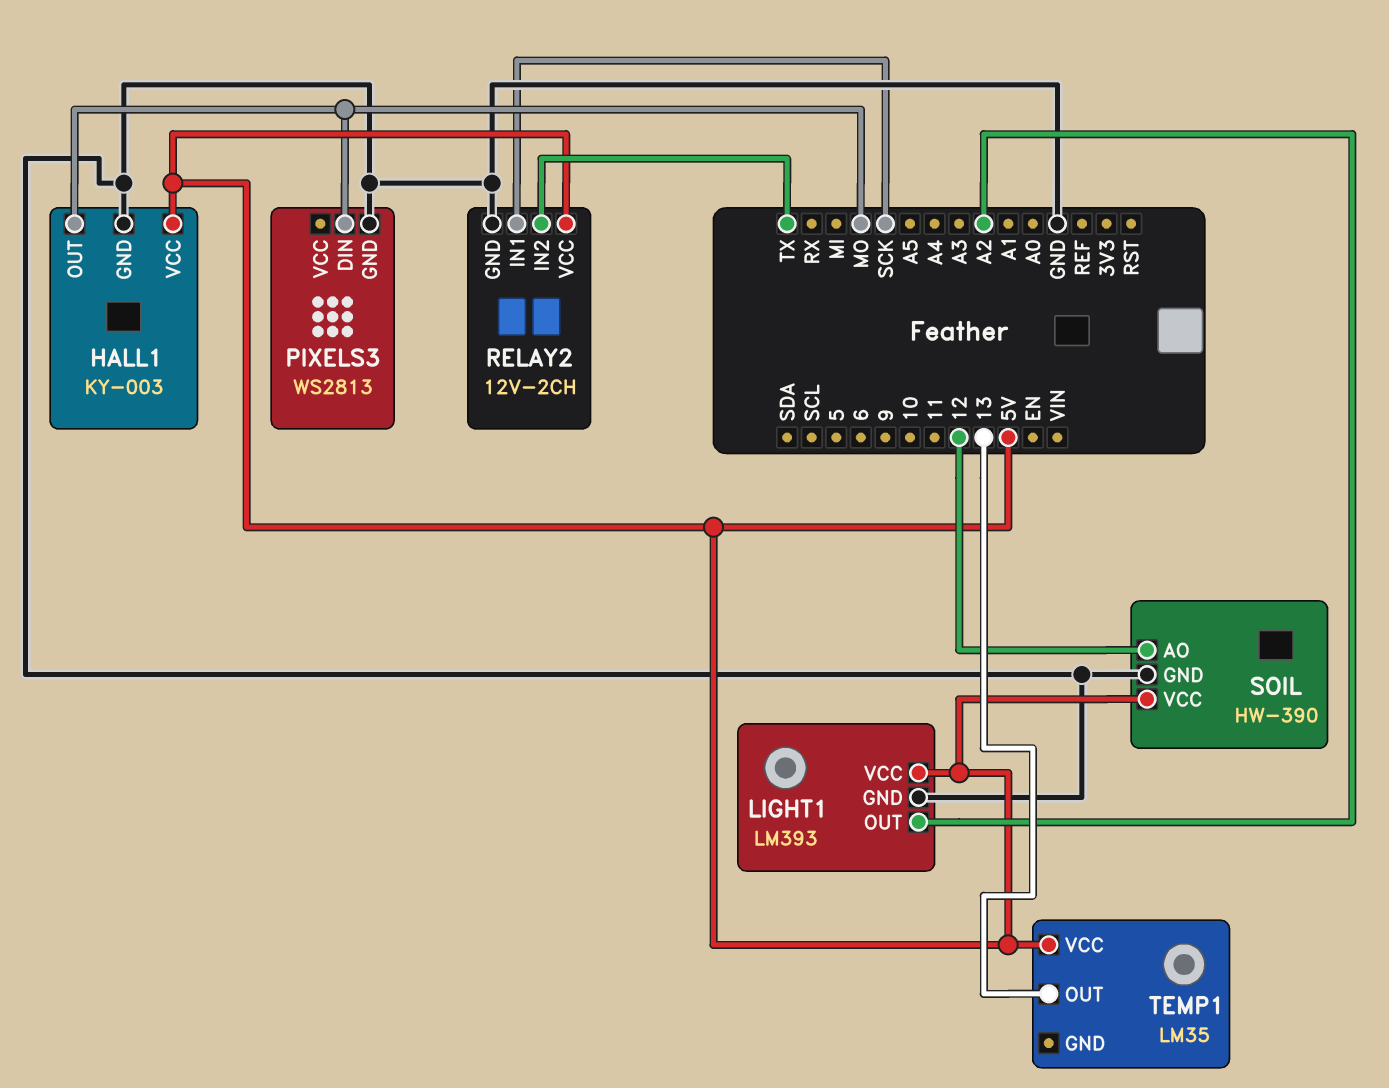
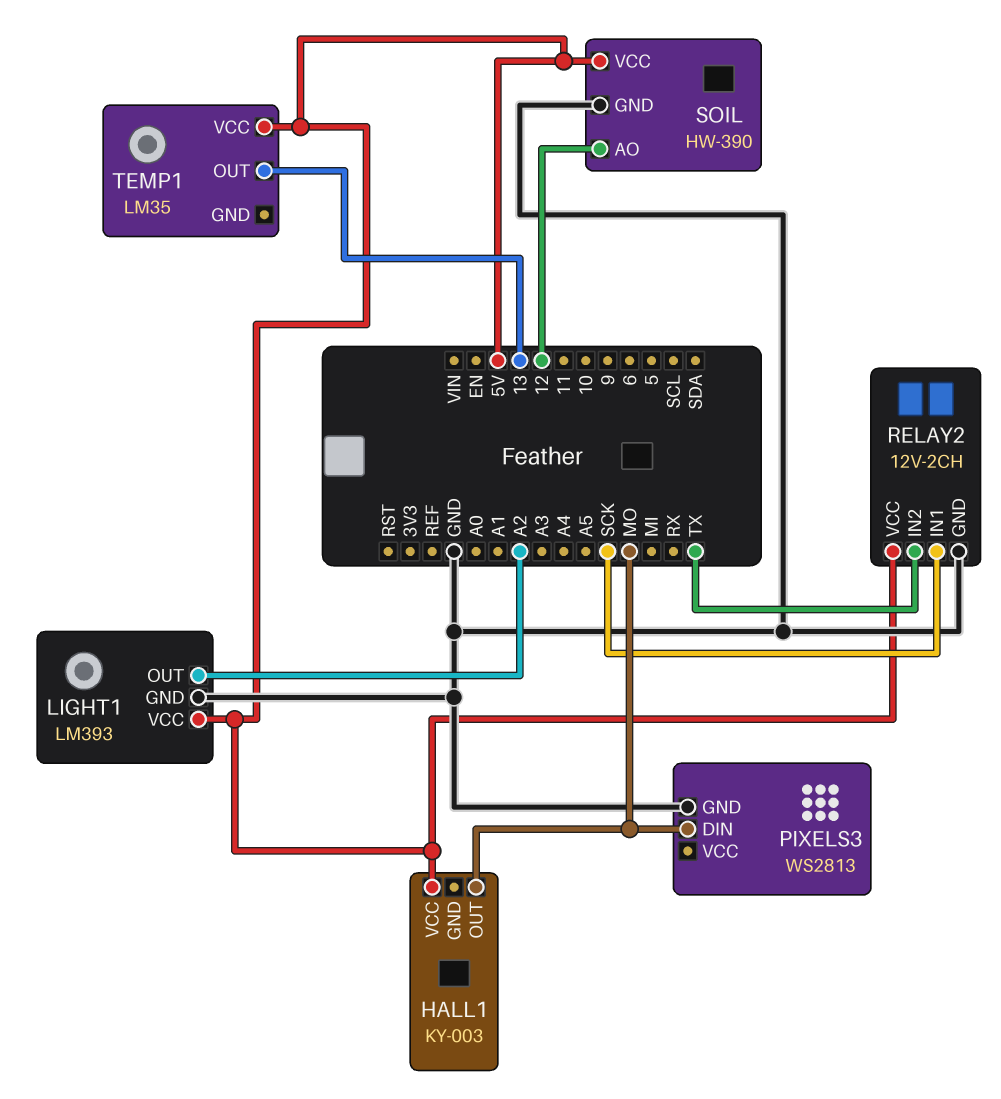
HALL1 pin GND: GND -> none

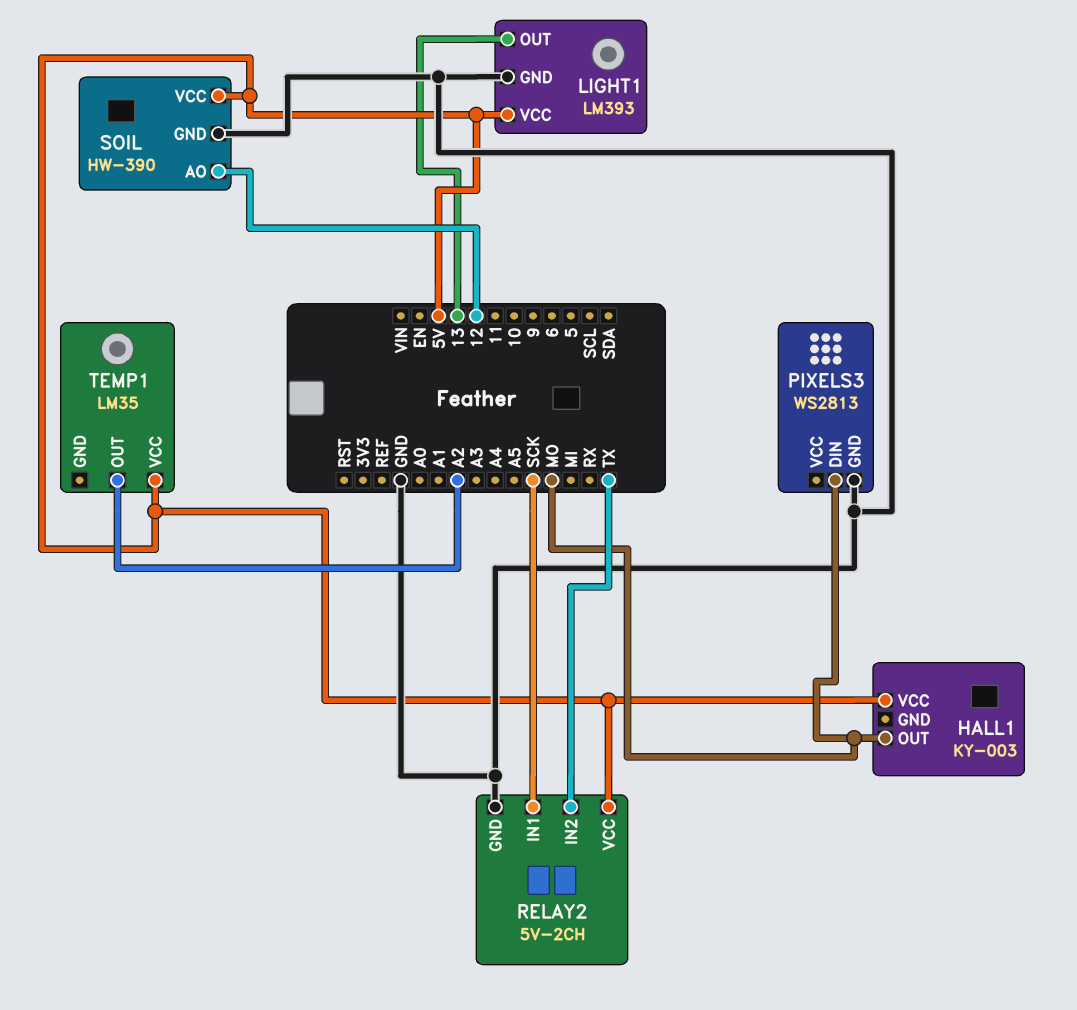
LIGHT1 pin OUT: A2 -> 13
RELAY2: 12V-2CH -> 5V-2CH
TEMP1 pin OUT: 13 -> A2

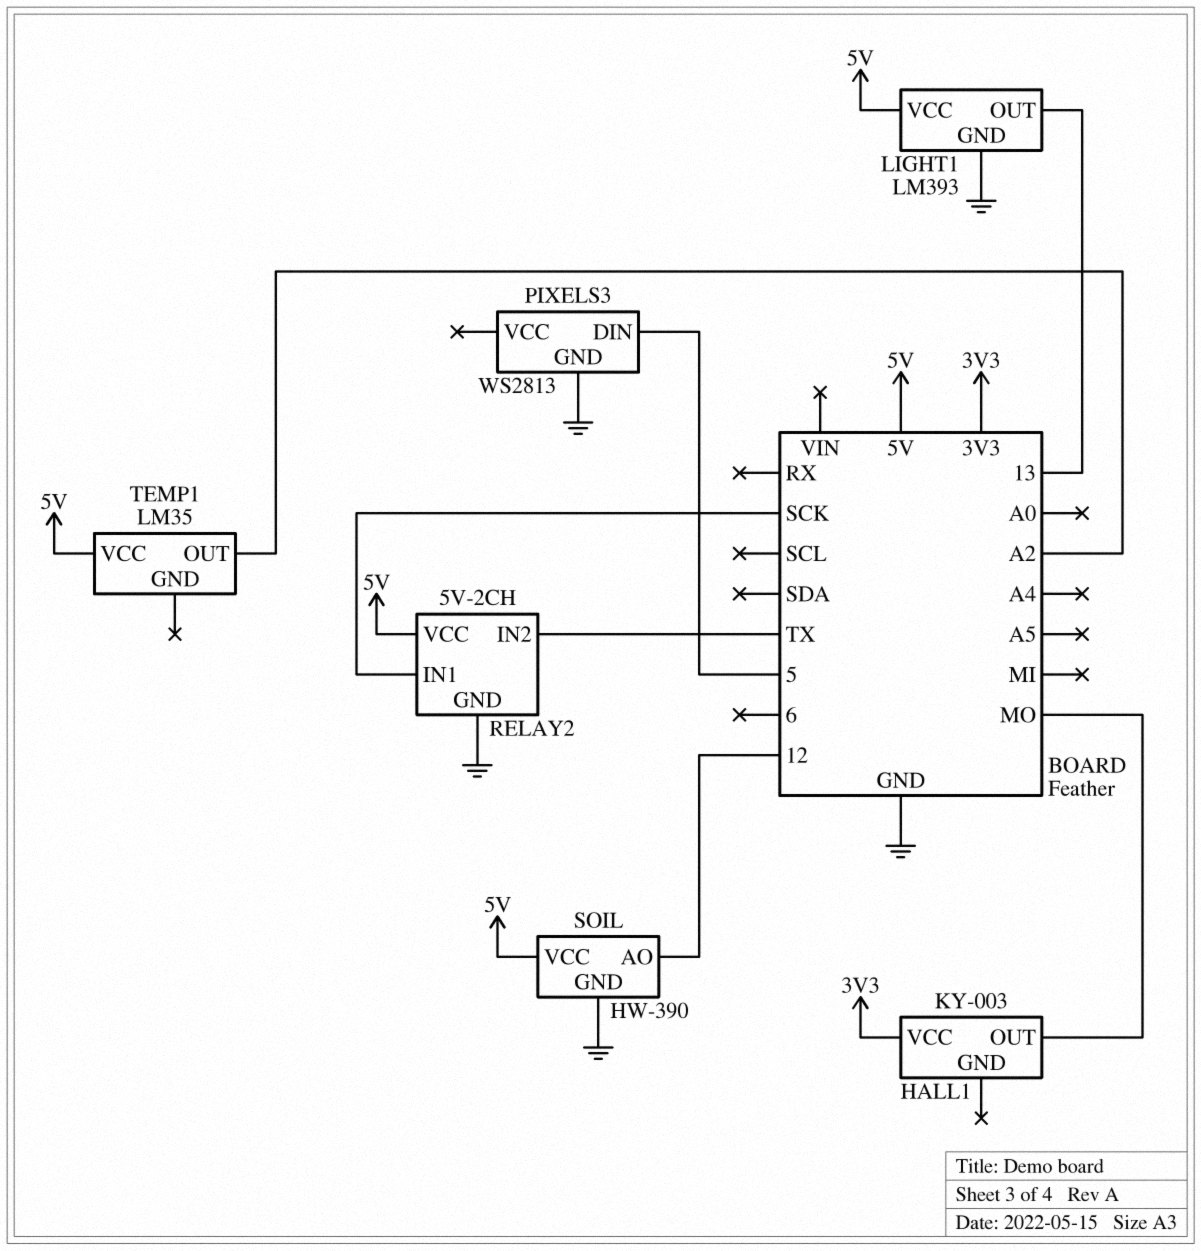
HALL1 pin VCC: 5V -> 3V3
PIXELS3 pin DIN: MO -> 5

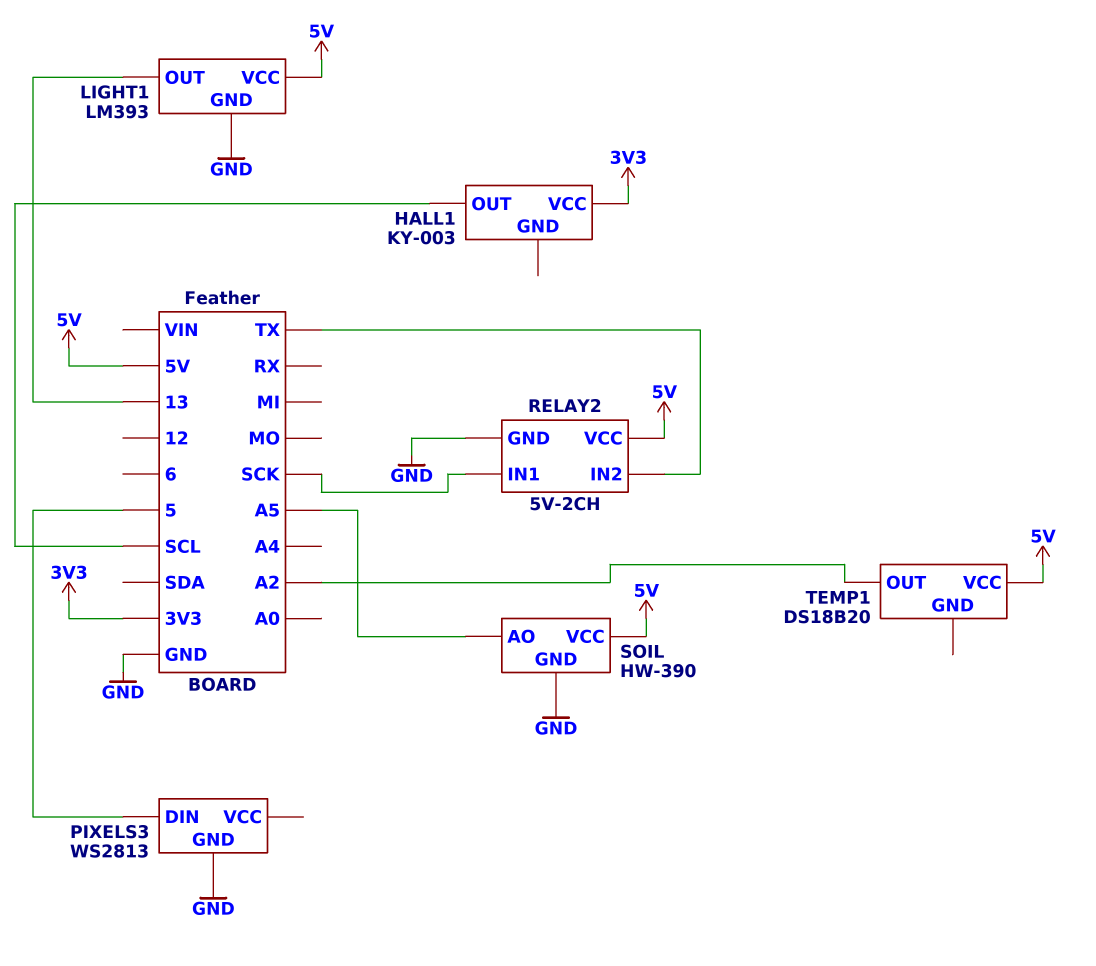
HALL1 pin OUT: MO -> SCL
SOIL pin AO: 12 -> A5
TEMP1: LM35 -> DS18B20

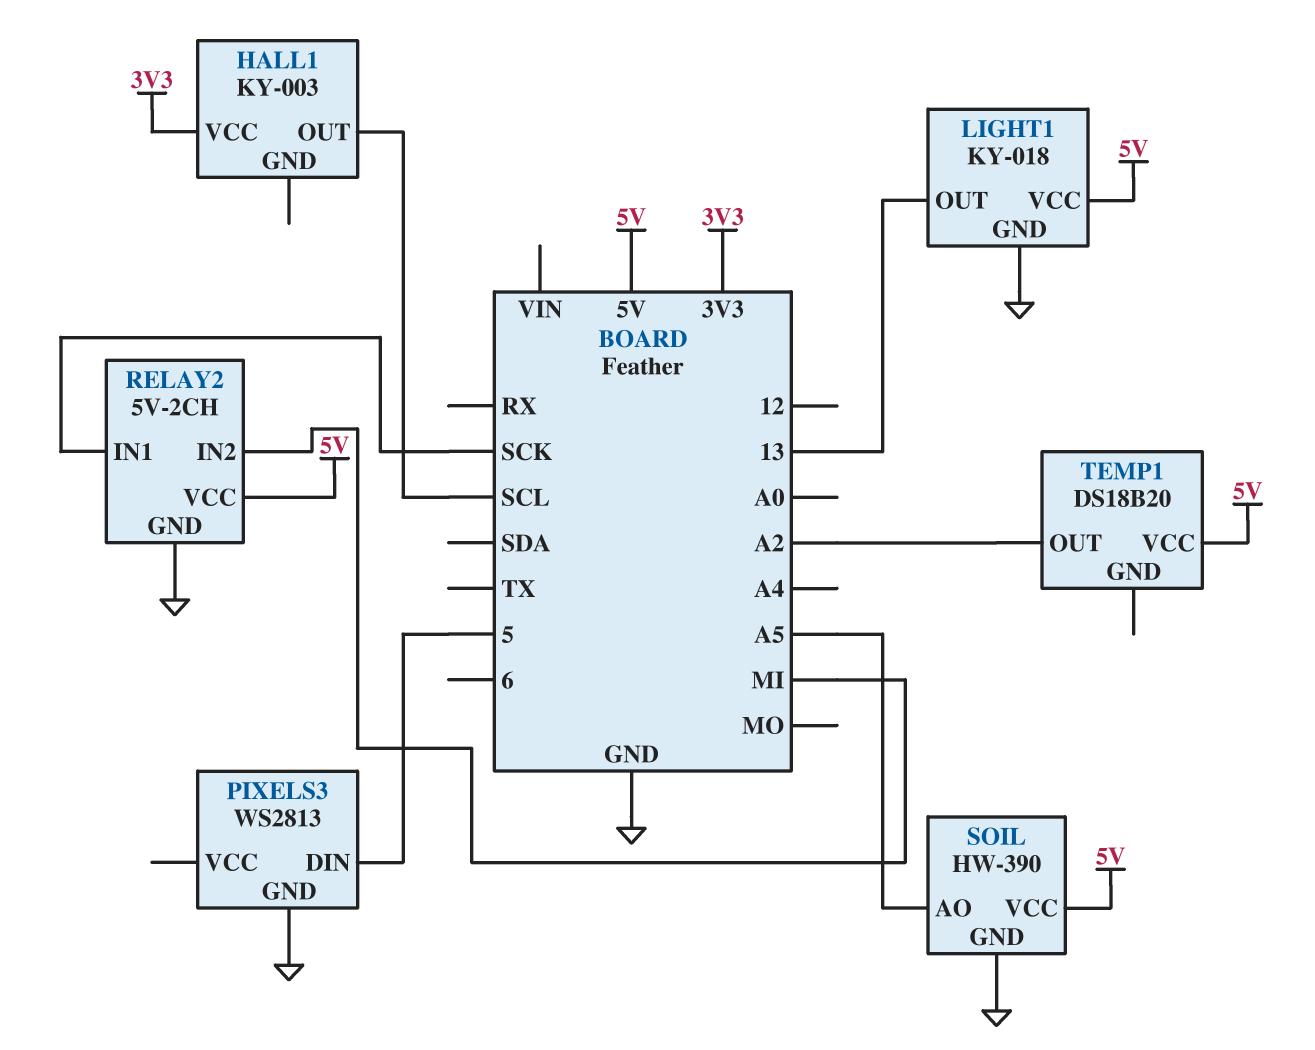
LIGHT1: LM393 -> KY-018
RELAY2 pin IN2: TX -> MI

